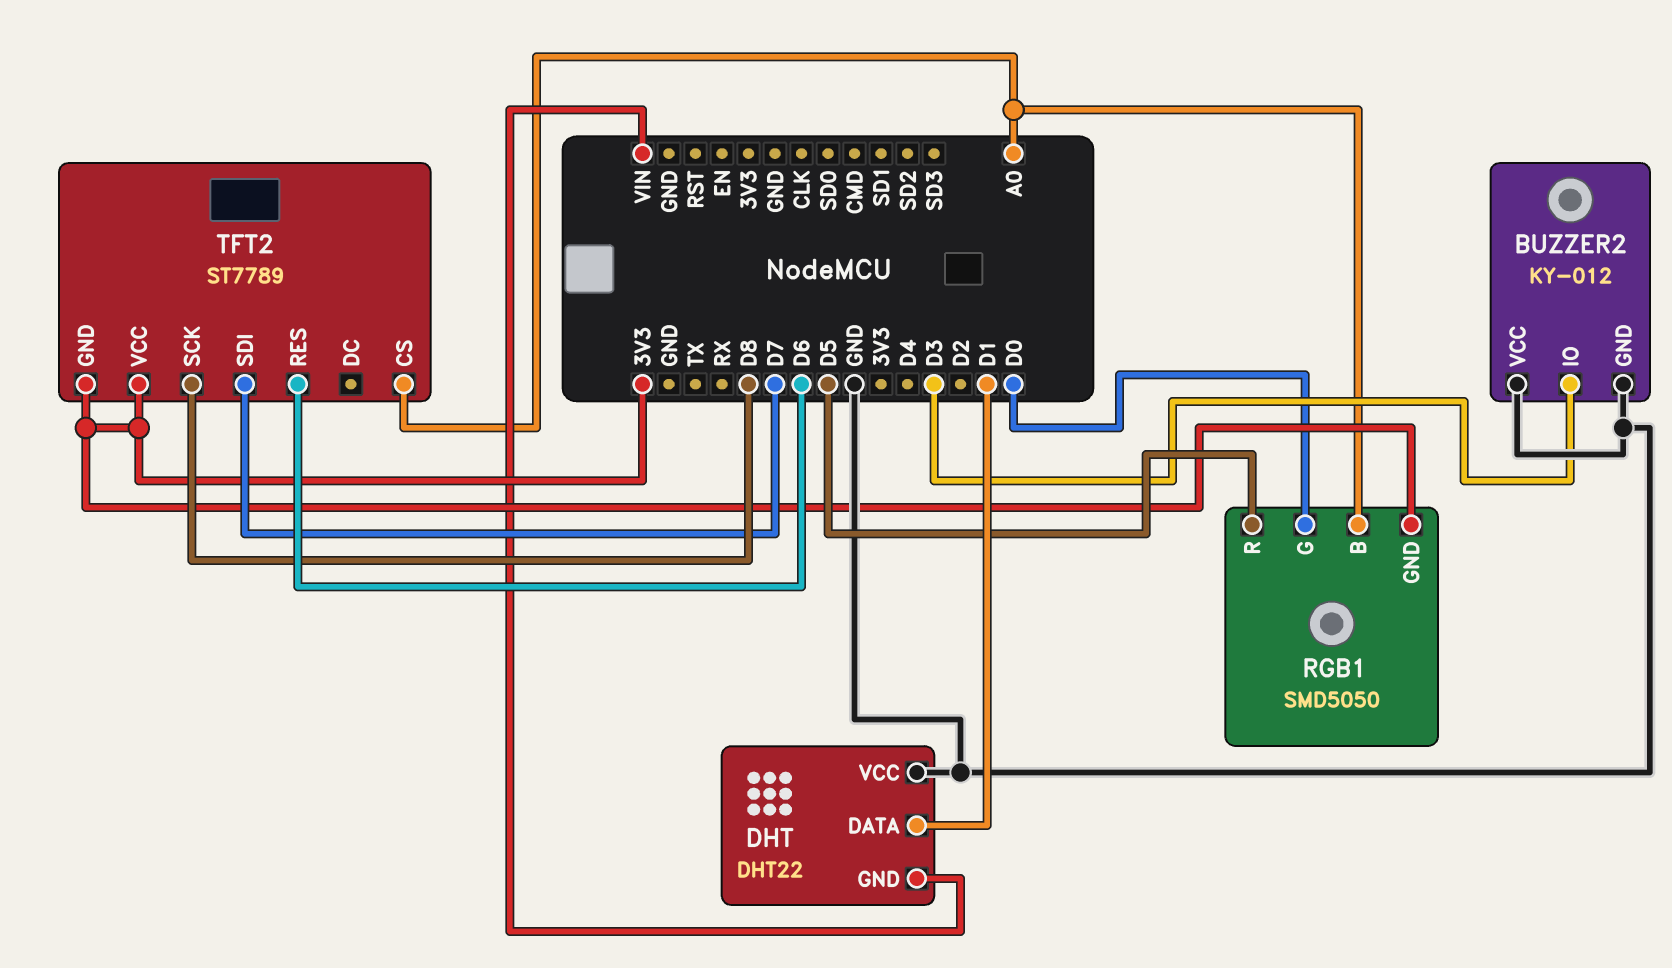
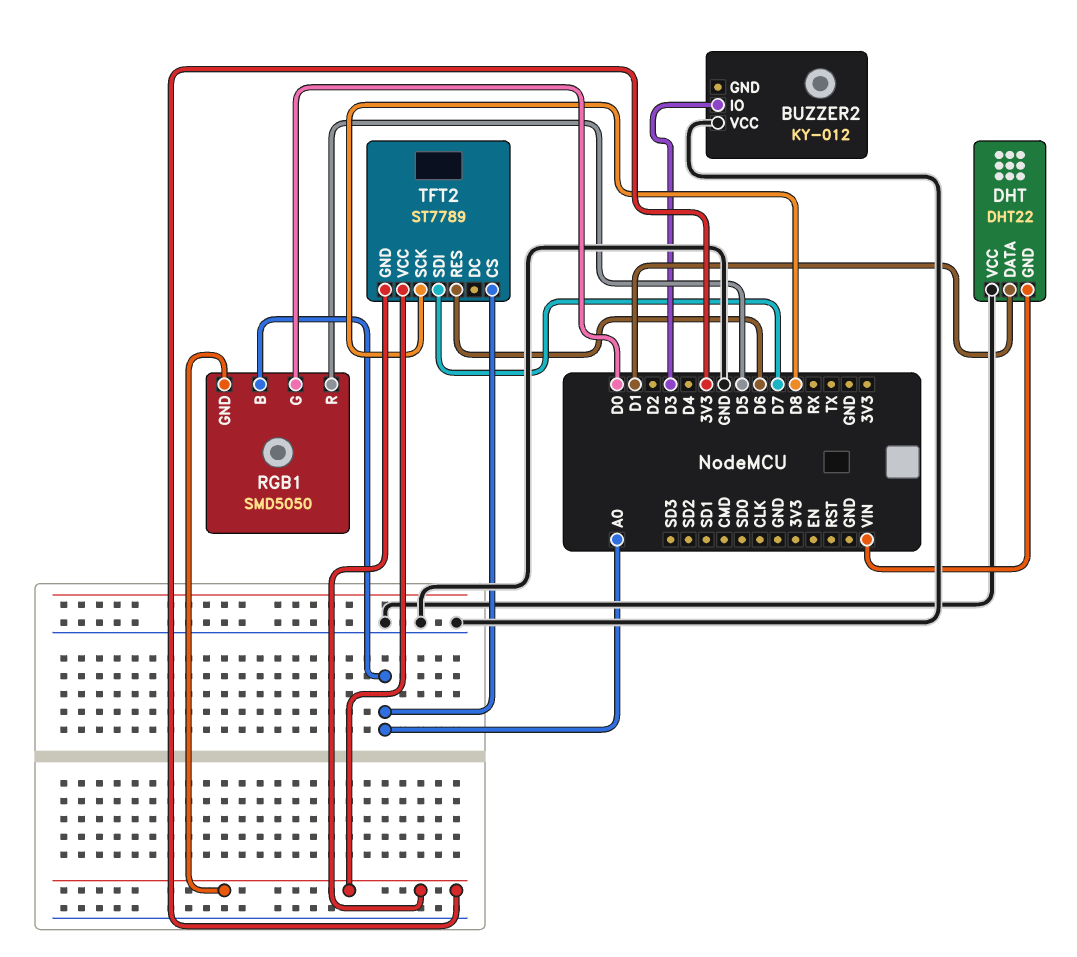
BUZZER2 pin GND: GND -> none

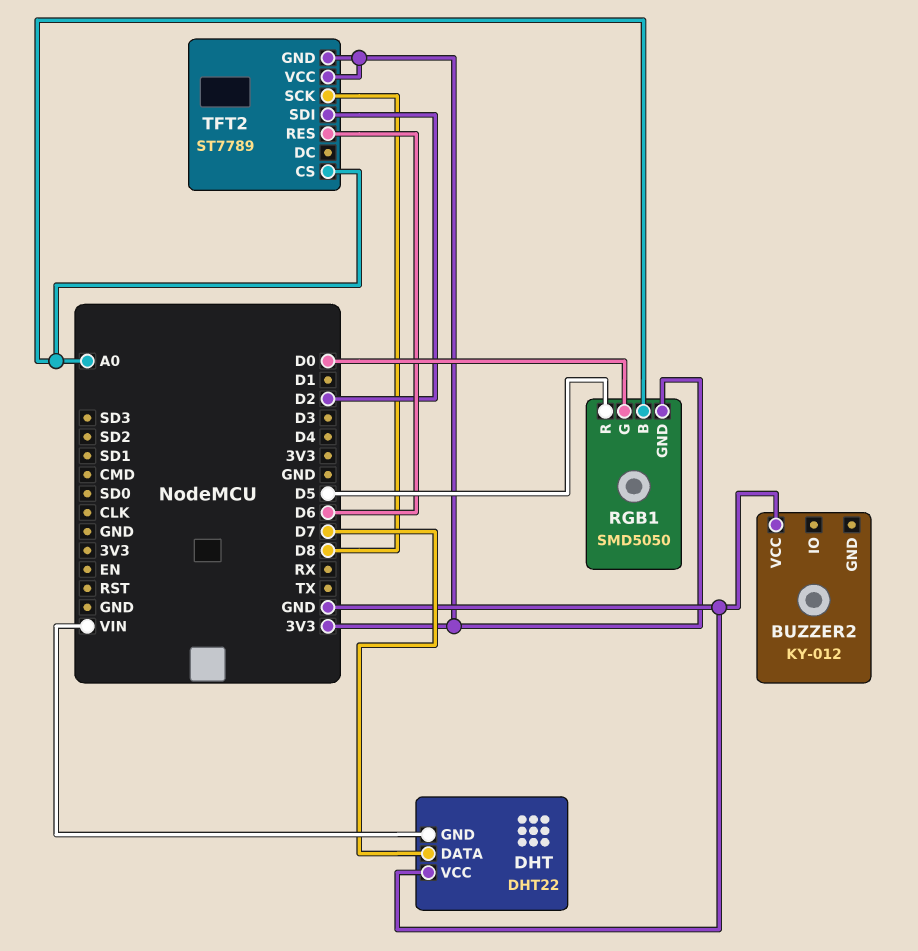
BUZZER2 pin IO: D3 -> none
DHT pin DATA: D1 -> D7
TFT2 pin SDI: D7 -> D2

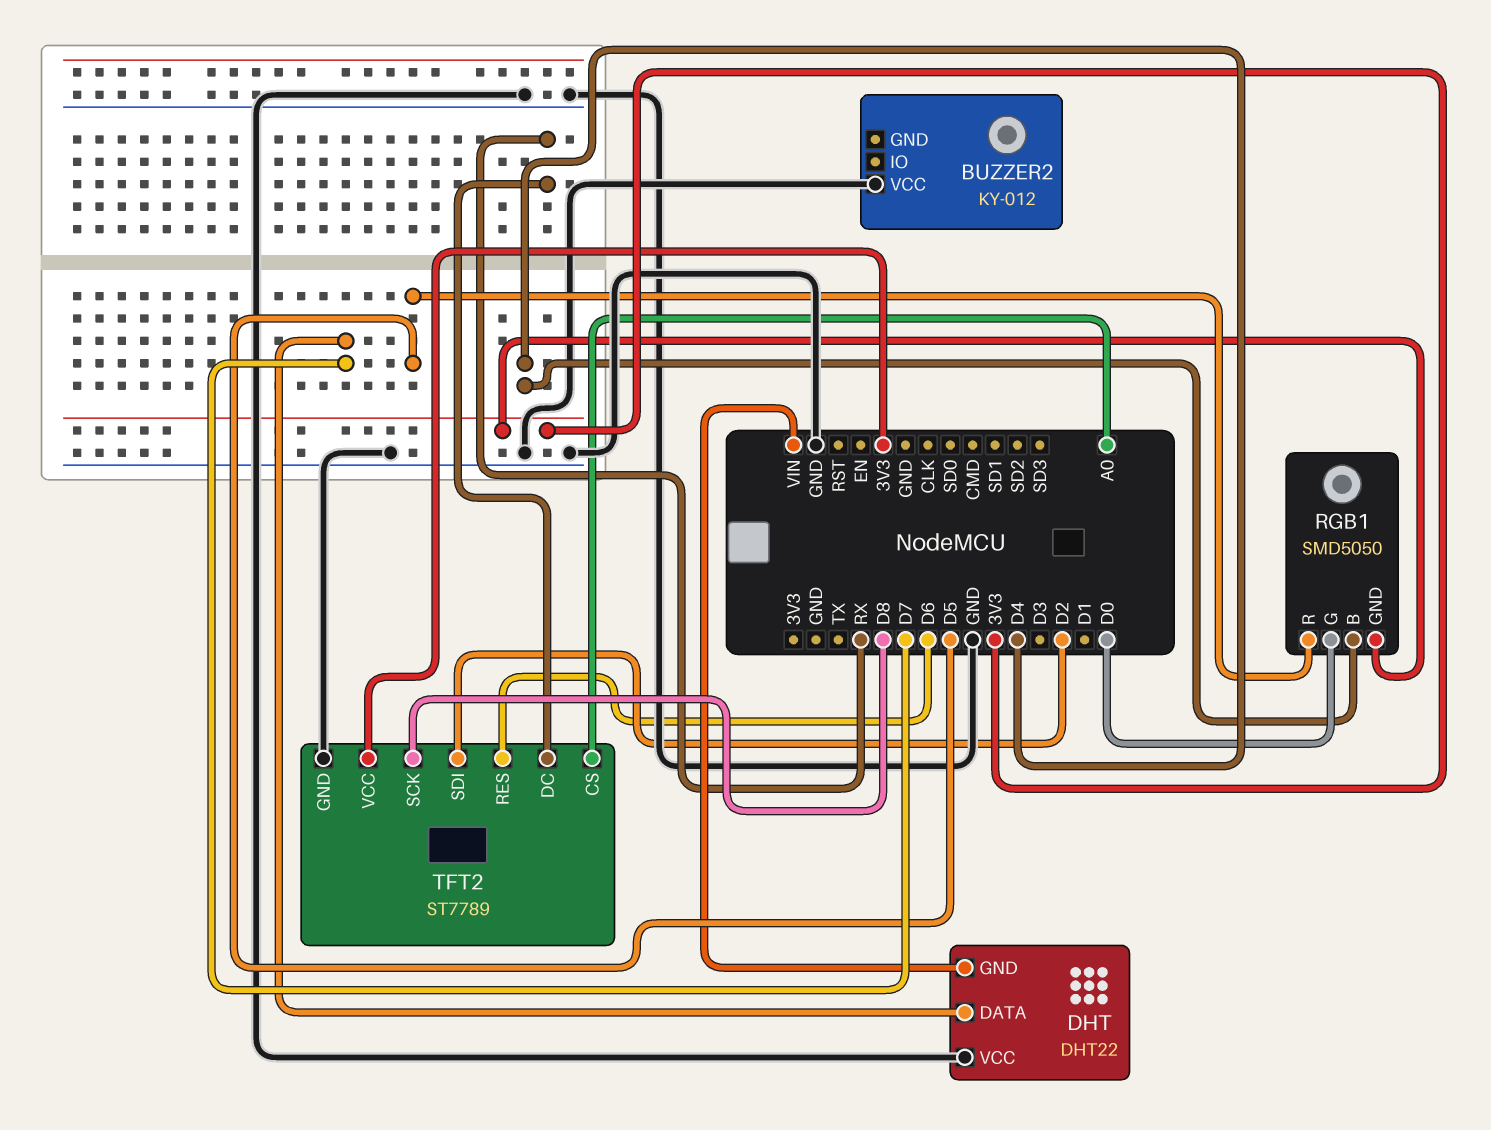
RGB1 pin B: A0 -> D4
TFT2 pin DC: none -> RX
TFT2 pin GND: 3V3 -> GND

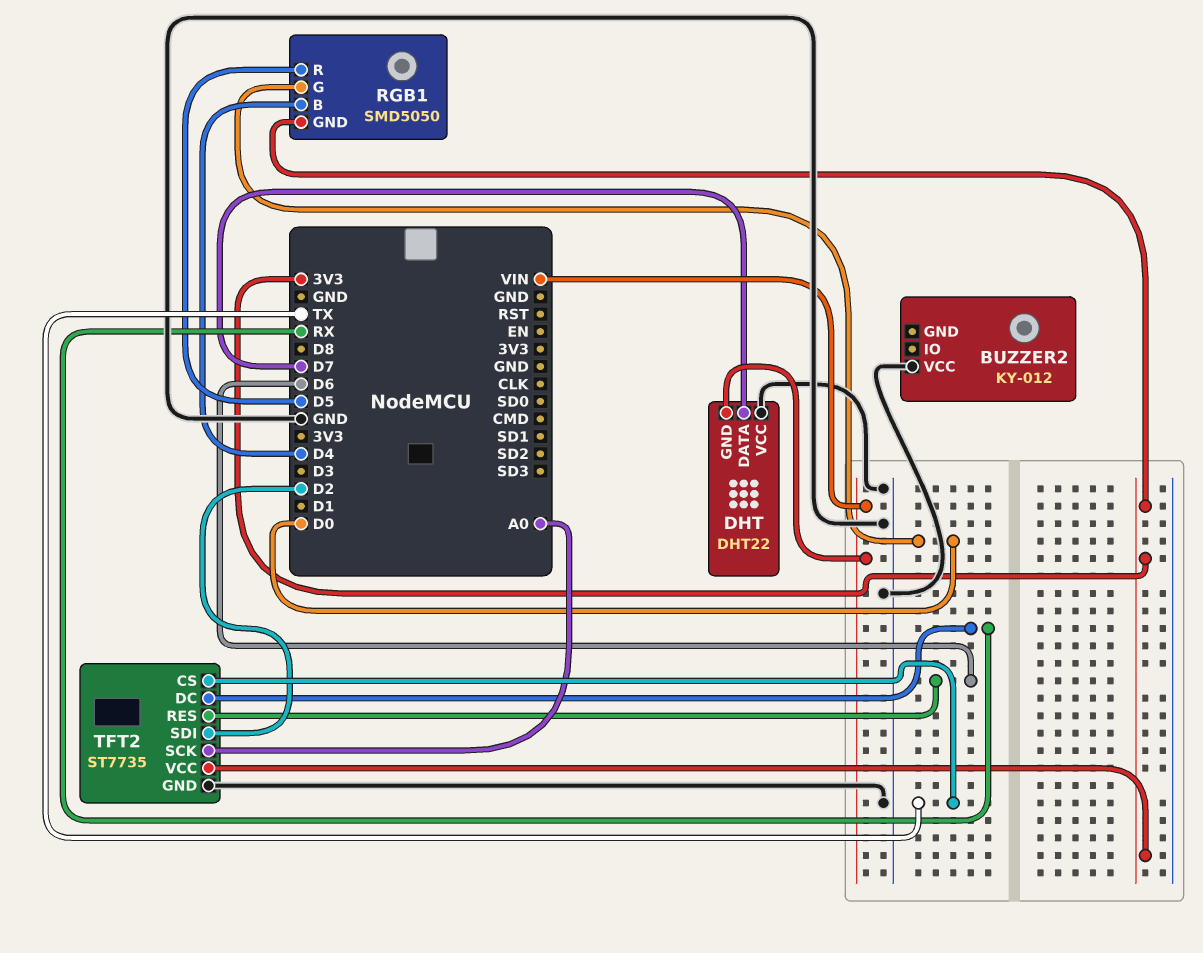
TFT2: ST7789 -> ST7735
TFT2 pin CS: A0 -> TX
TFT2 pin SCK: D8 -> A0

